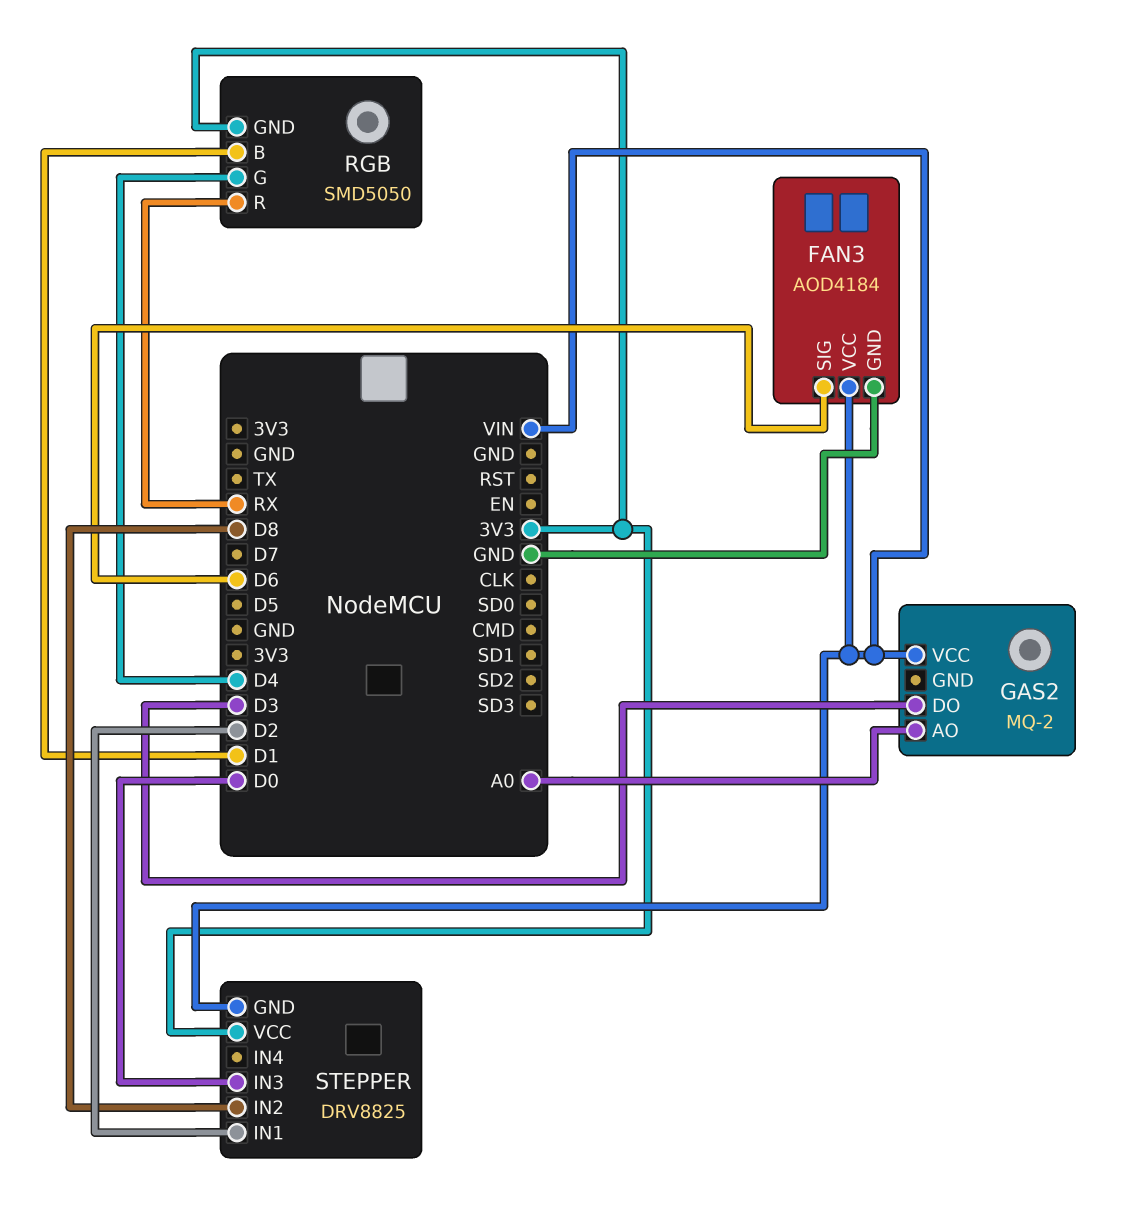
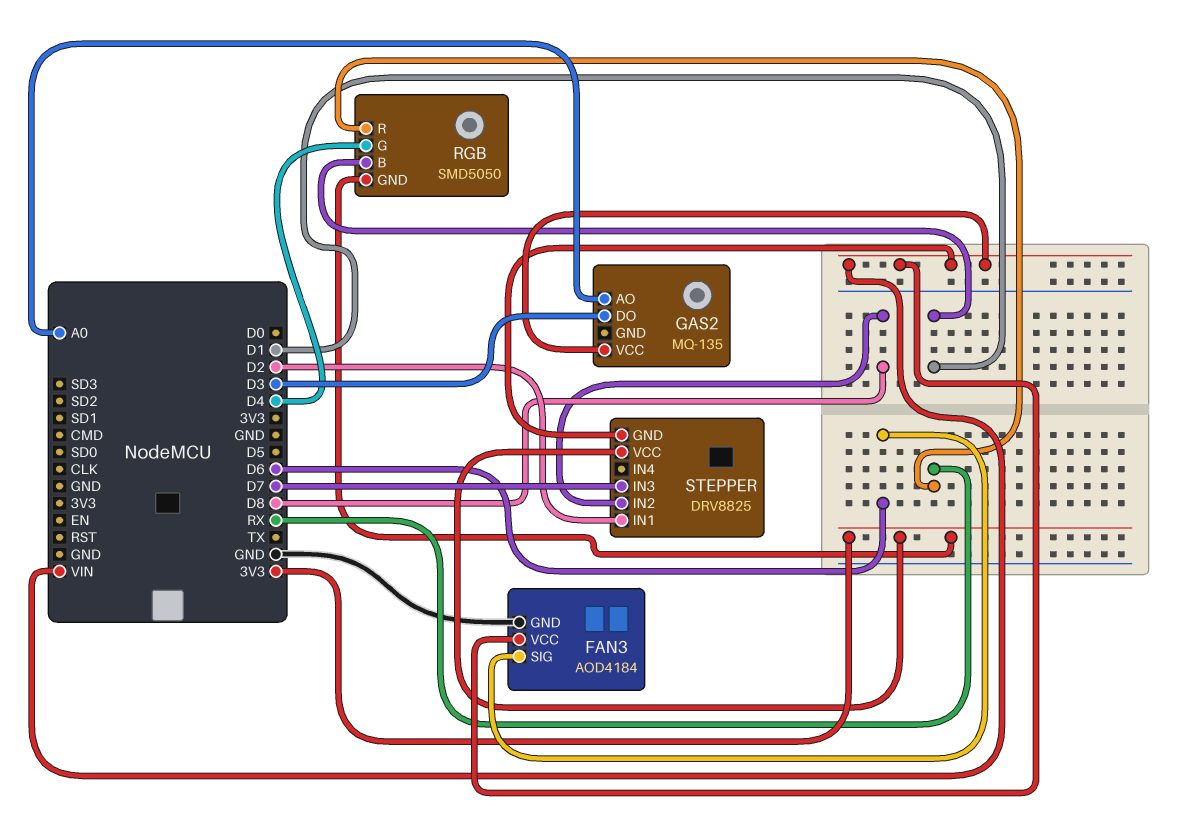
GAS2: MQ-2 -> MQ-135
STEPPER pin IN3: D0 -> D7

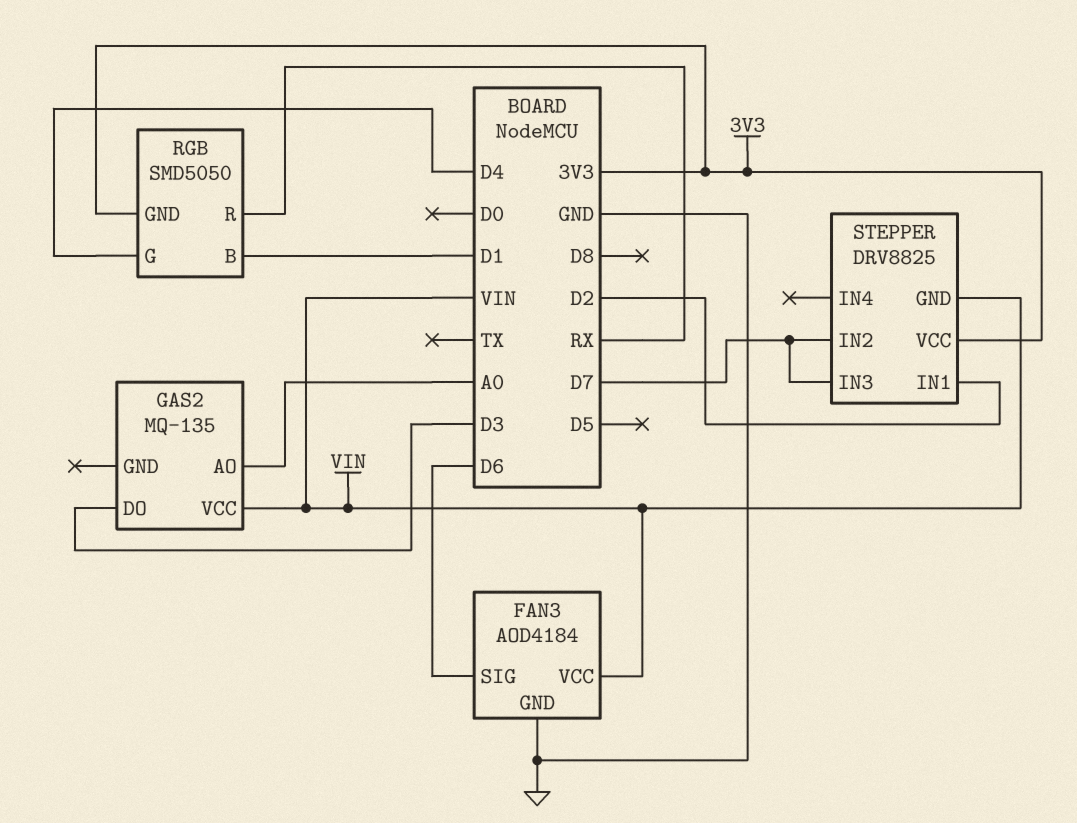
STEPPER pin IN2: D8 -> D7

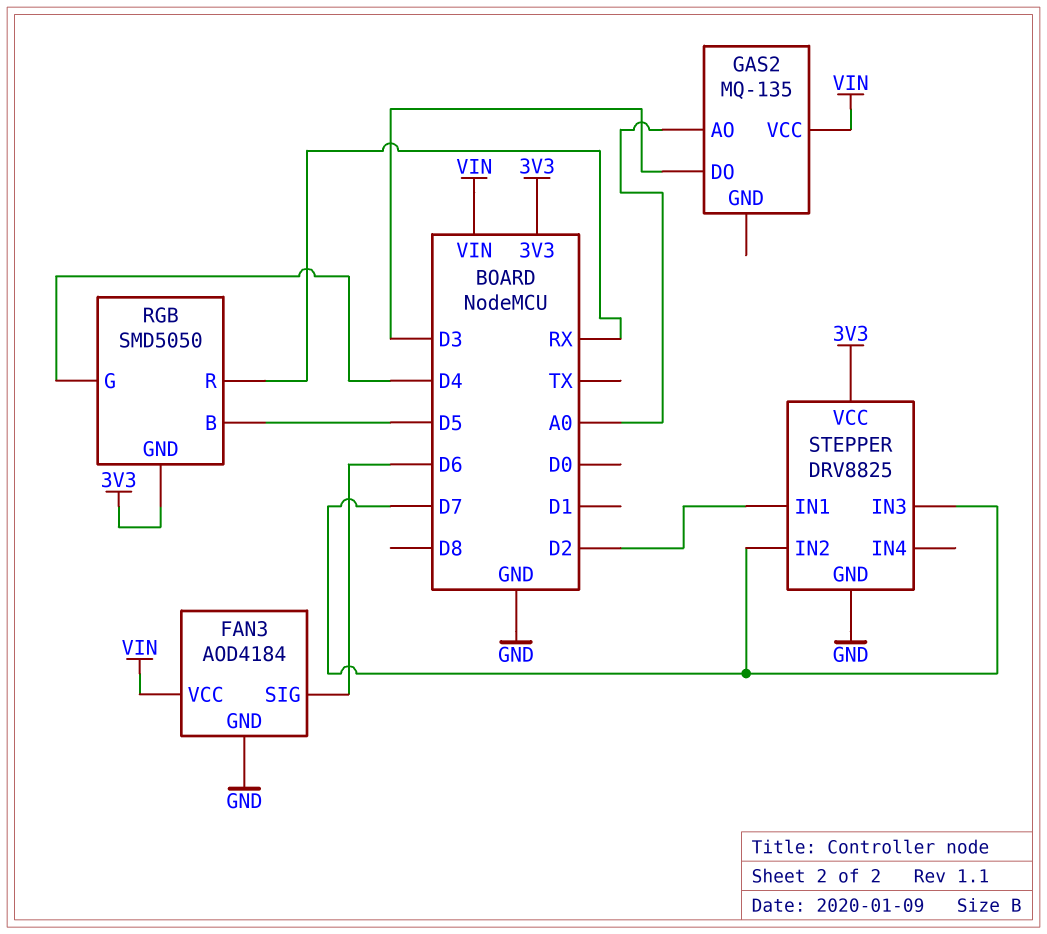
RGB pin B: D1 -> D5
STEPPER pin GND: VIN -> GND

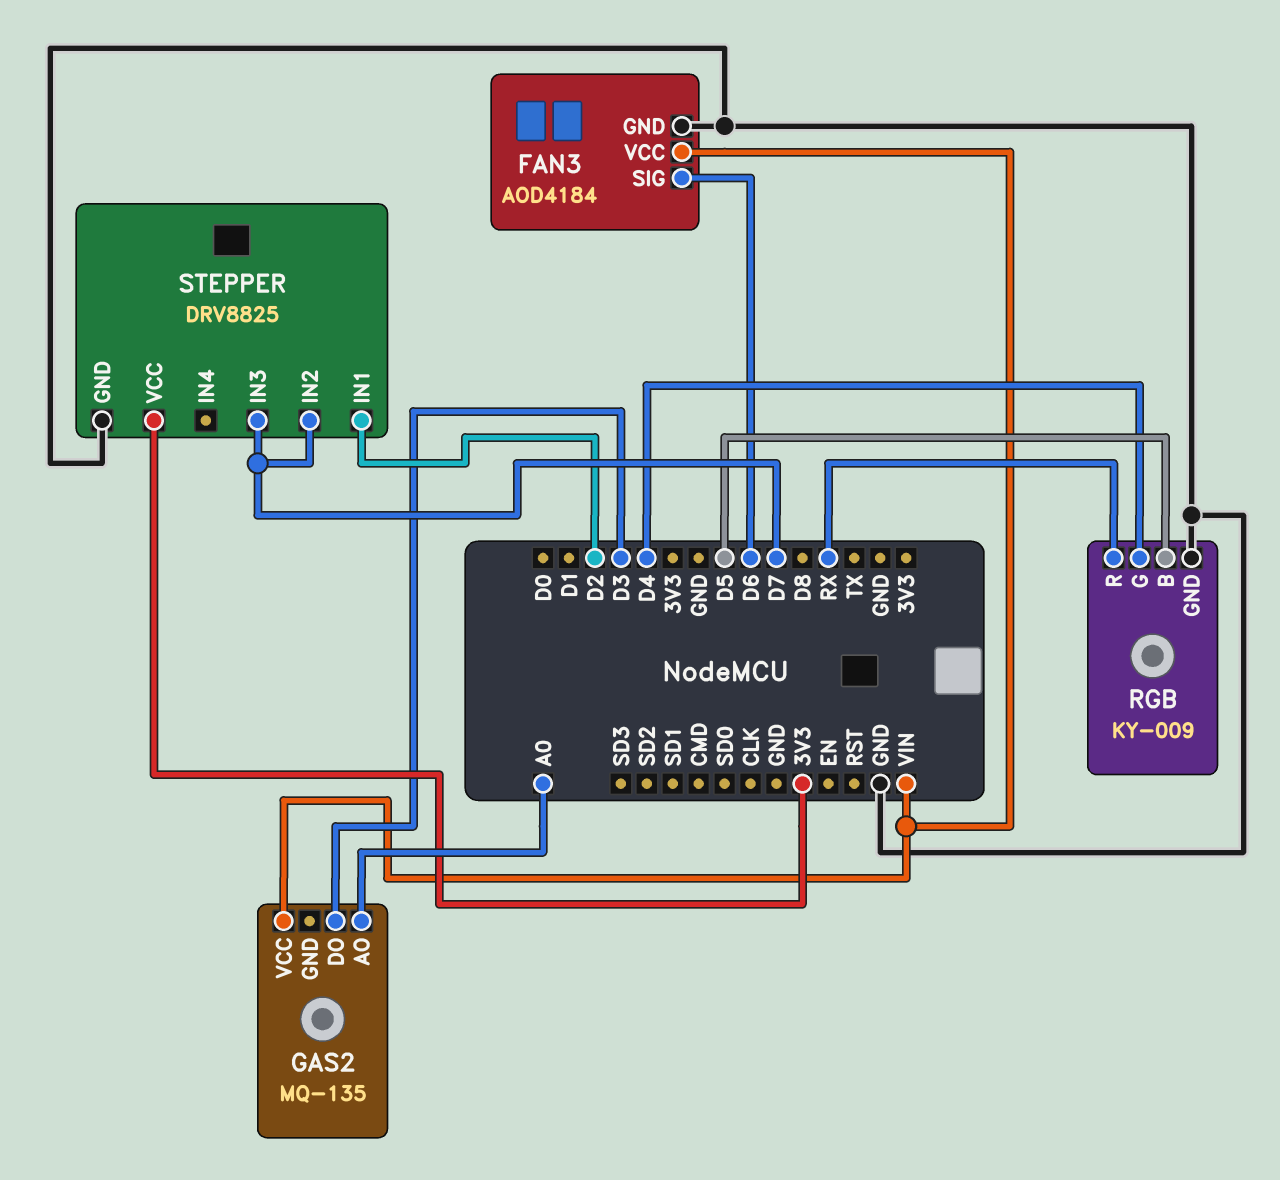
RGB: SMD5050 -> KY-009
RGB pin GND: 3V3 -> GND

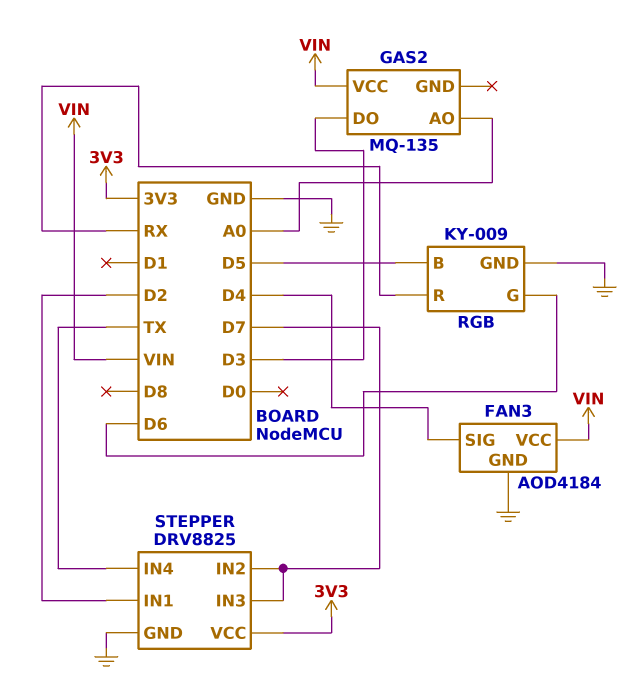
FAN3 pin SIG: D6 -> D4
RGB pin G: D4 -> D6
STEPPER pin IN4: none -> TX

